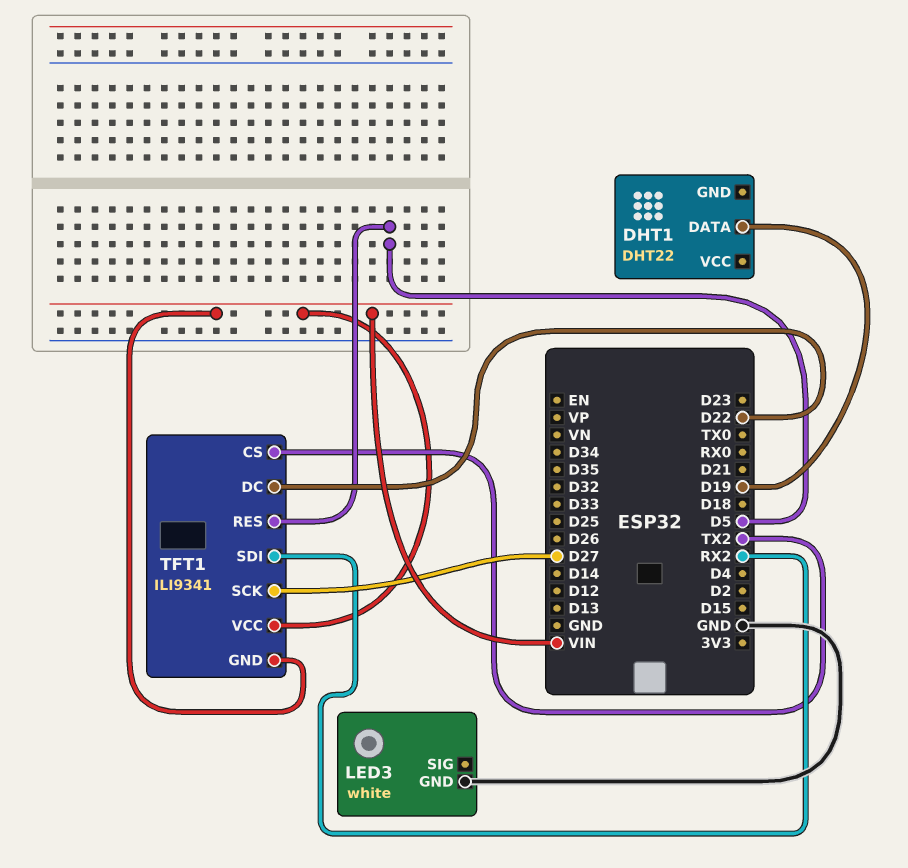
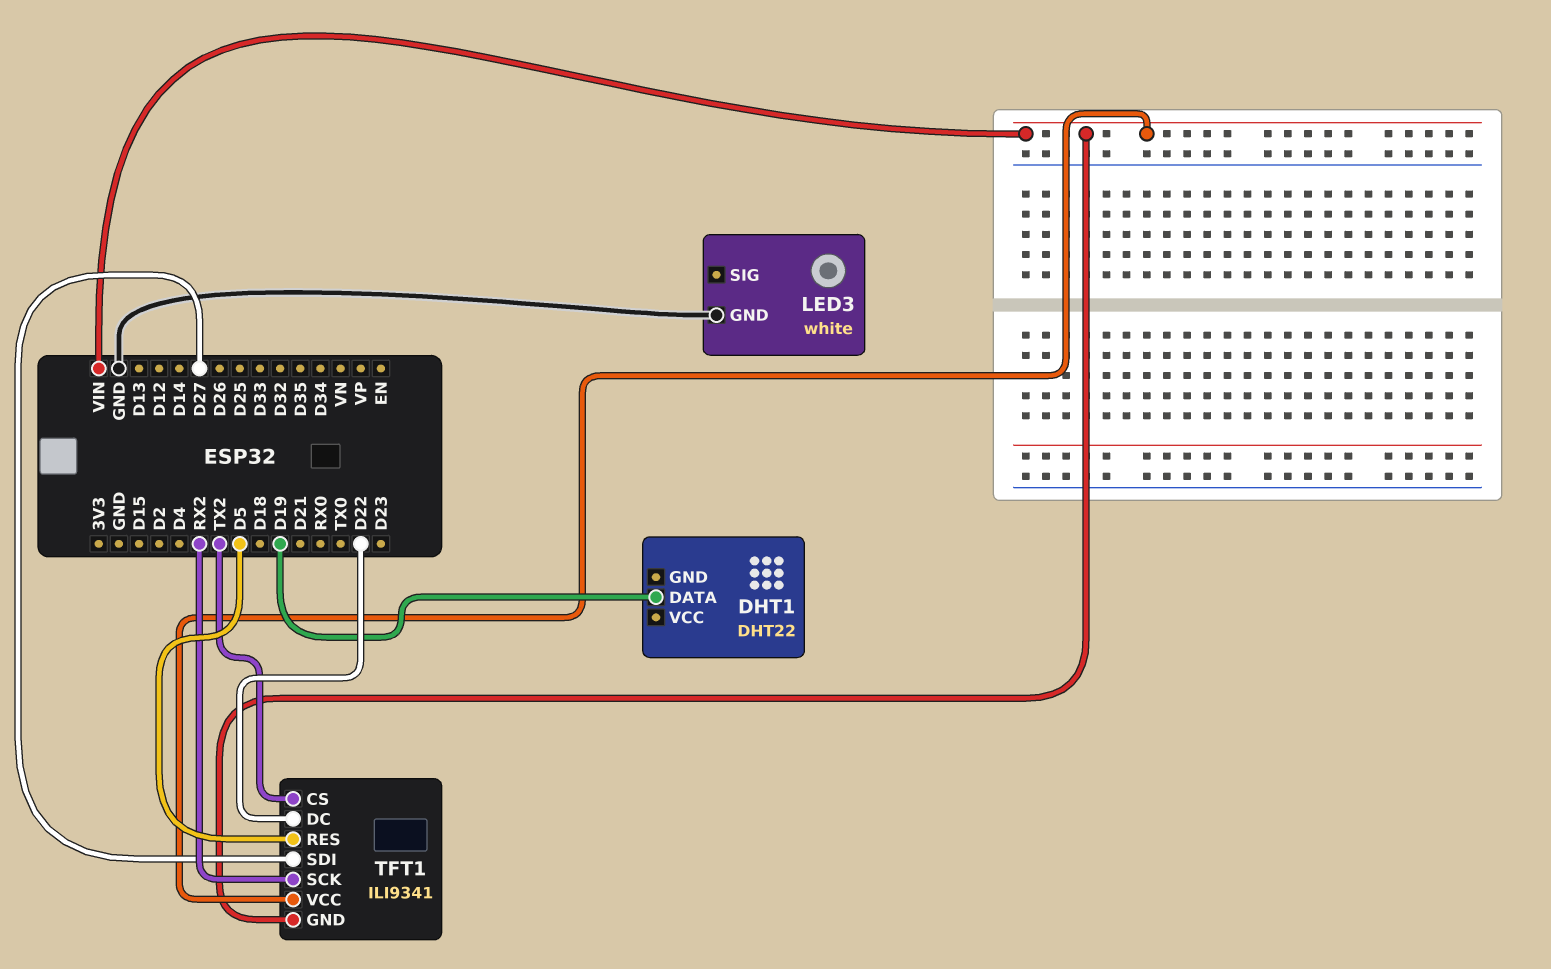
TFT1 pin SCK: D27 -> RX2
TFT1 pin SDI: RX2 -> D27

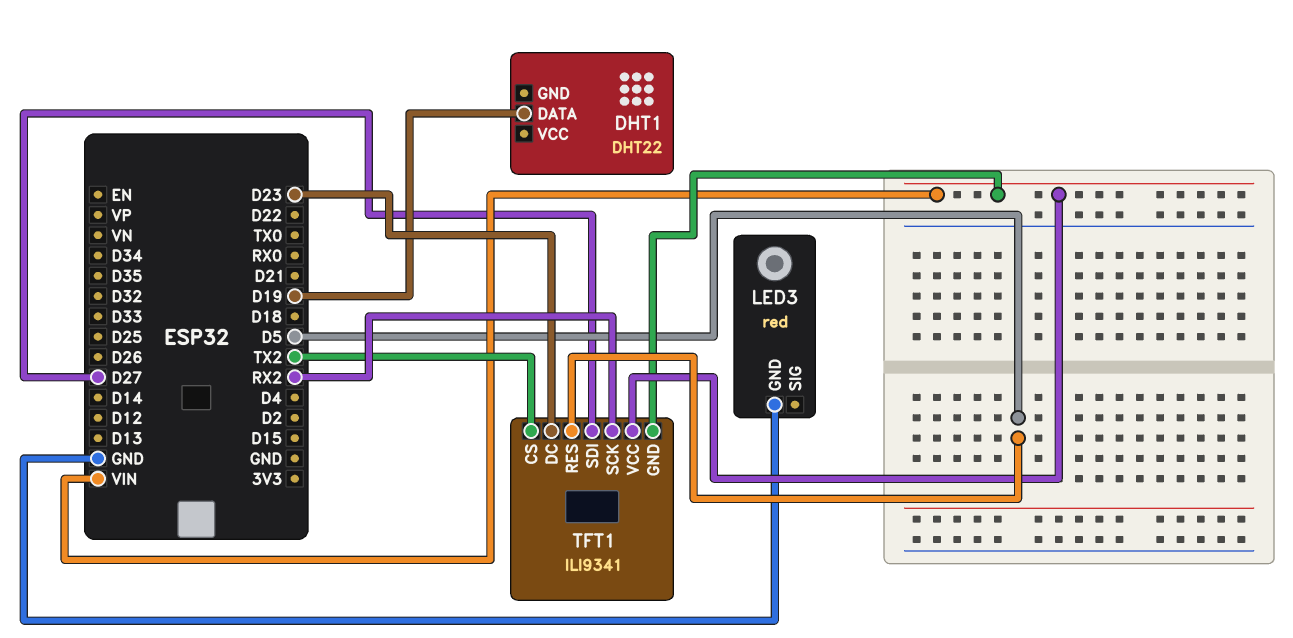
LED3: white -> red
TFT1 pin DC: D22 -> D23

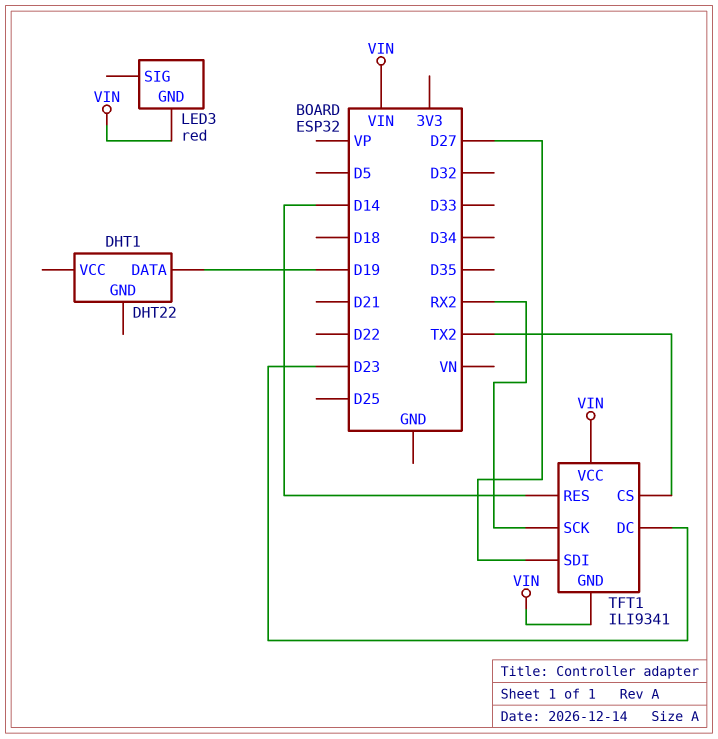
LED3 pin GND: GND -> VIN
TFT1 pin RES: D5 -> D14

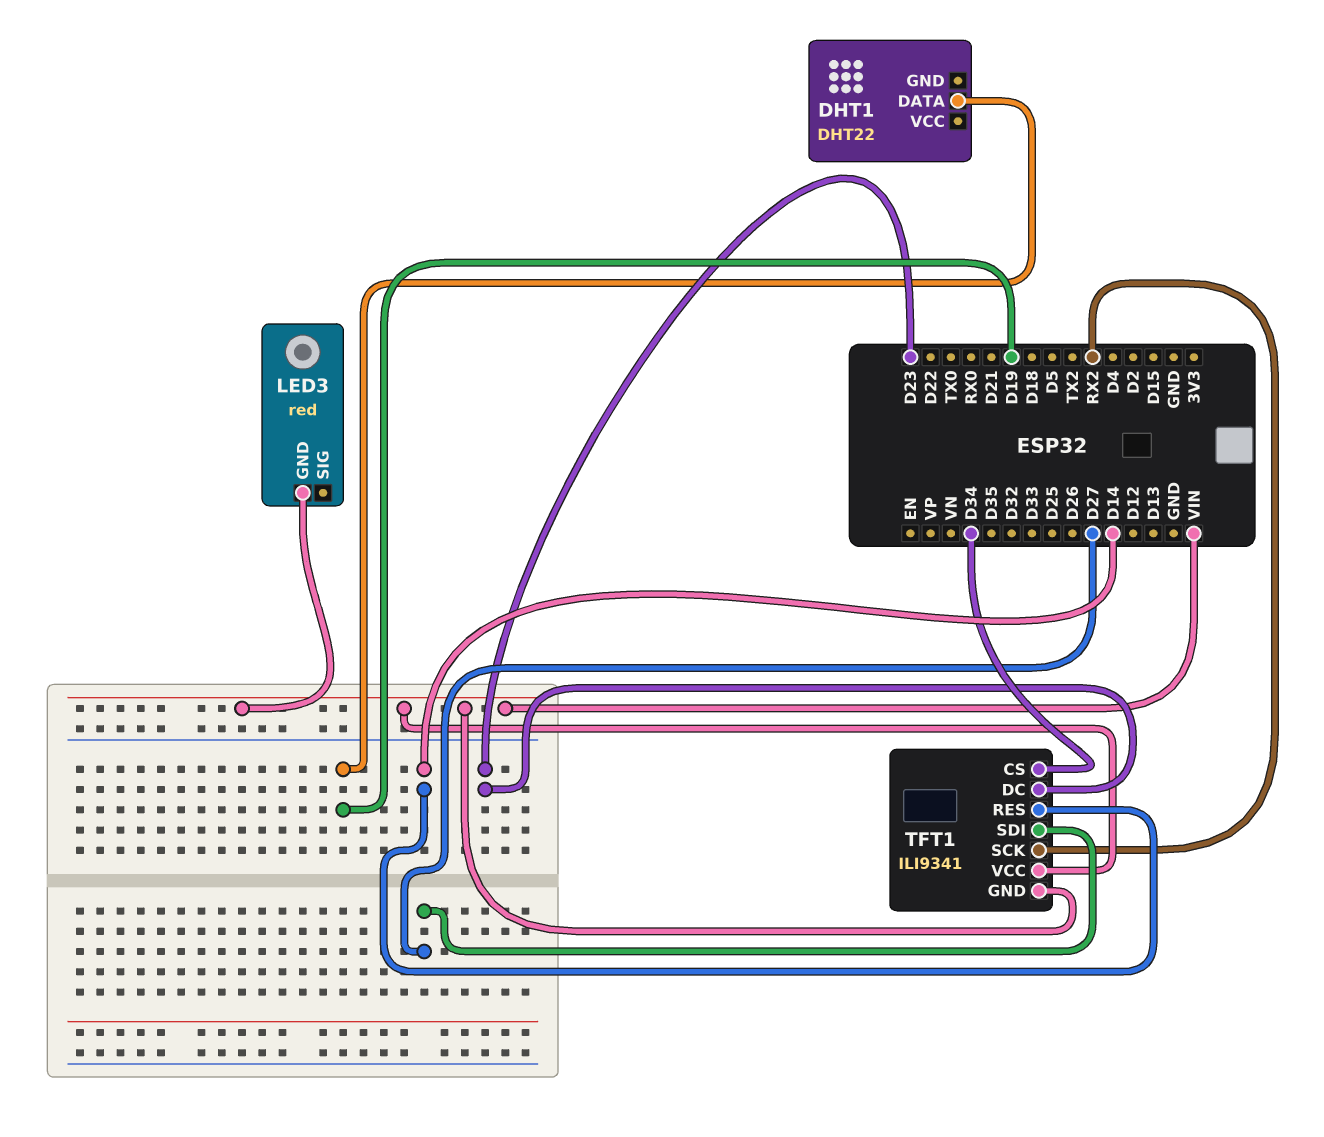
TFT1 pin CS: TX2 -> D34

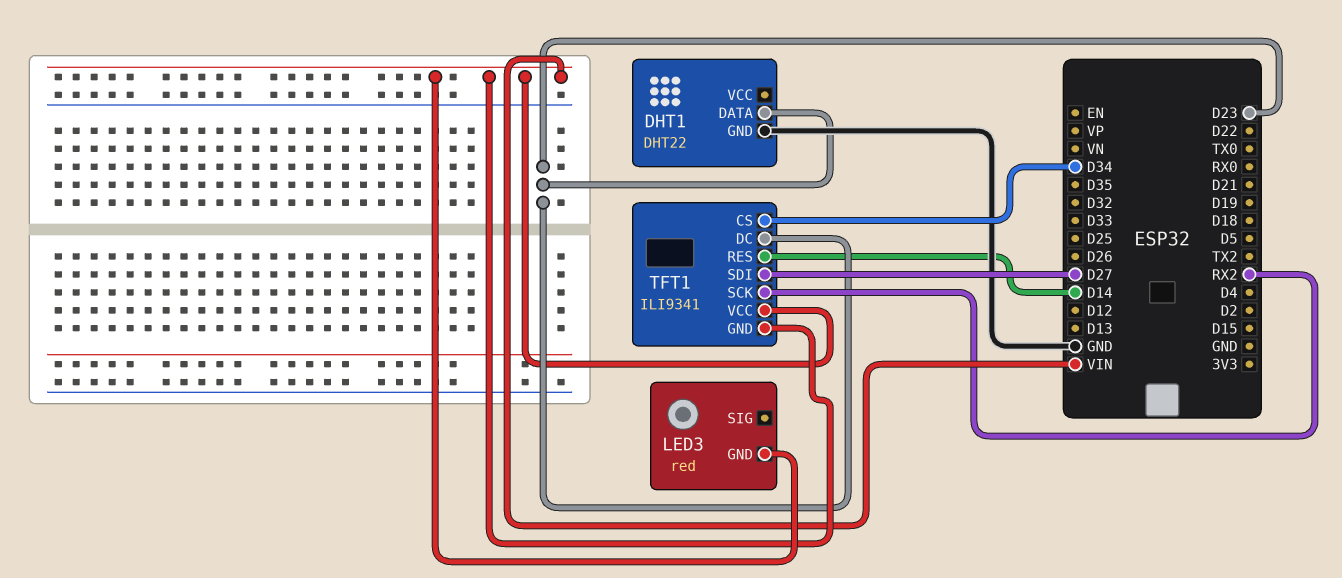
DHT1 pin DATA: D19 -> D23
DHT1 pin GND: none -> GND

